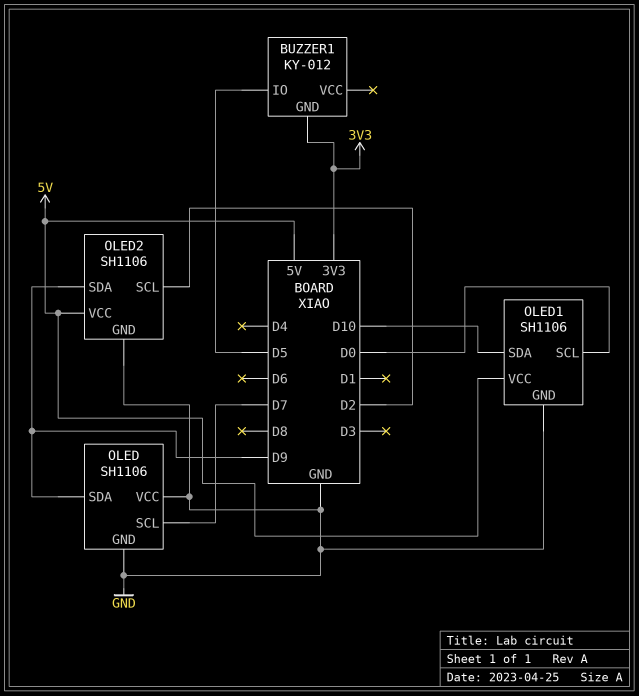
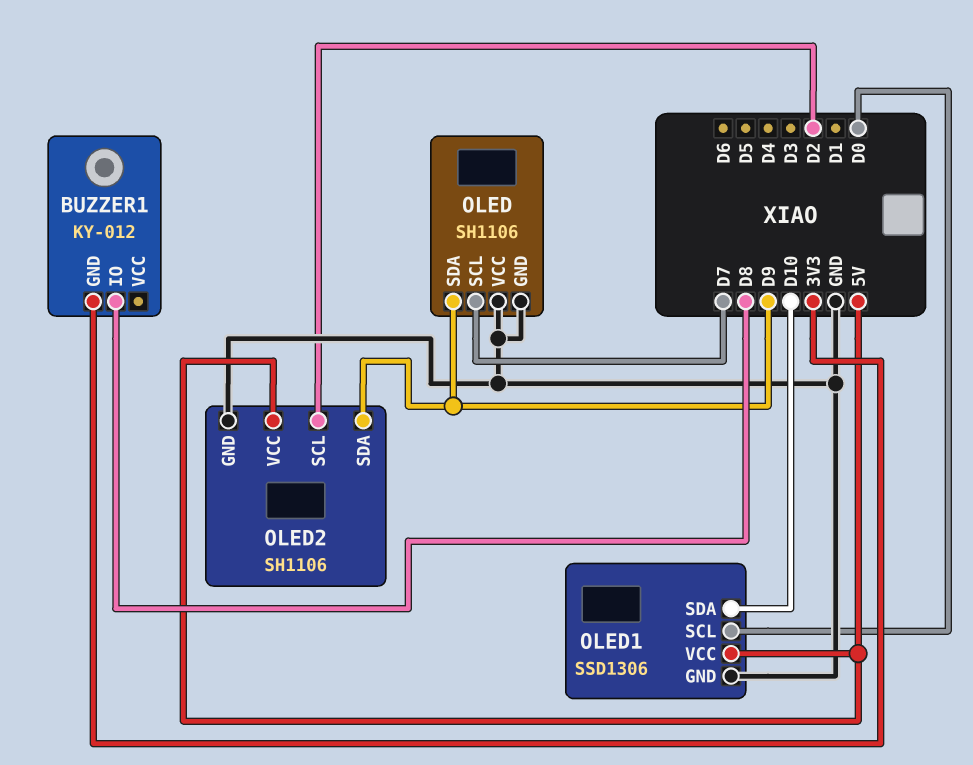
BUZZER1 pin IO: D5 -> D8
OLED1: SH1106 -> SSD1306

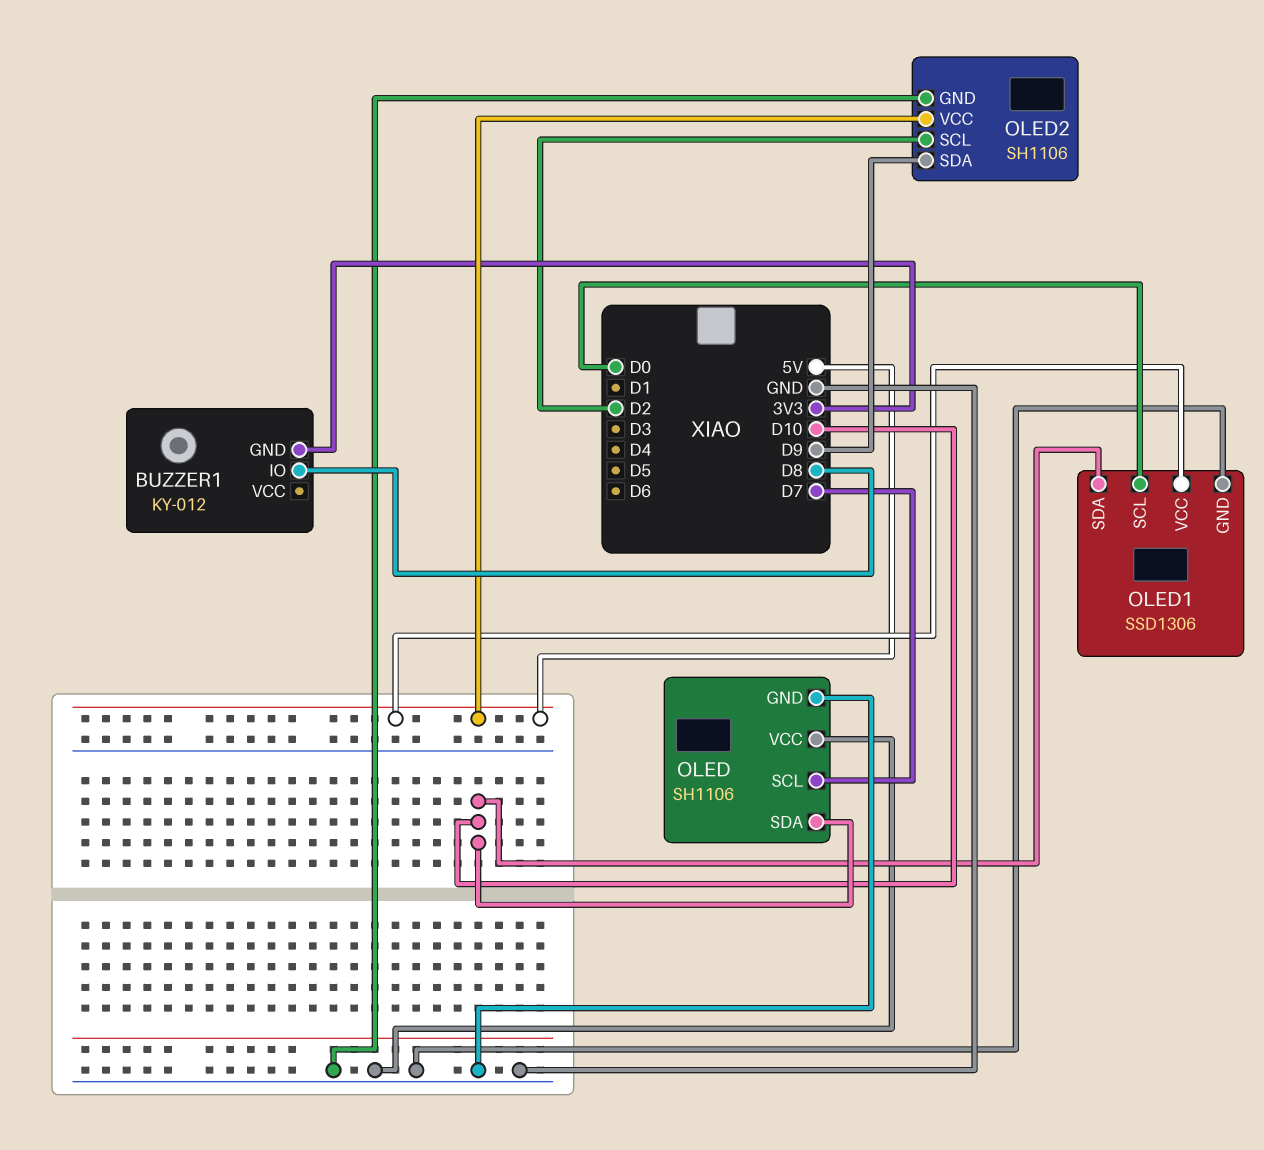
OLED pin SDA: D9 -> D10

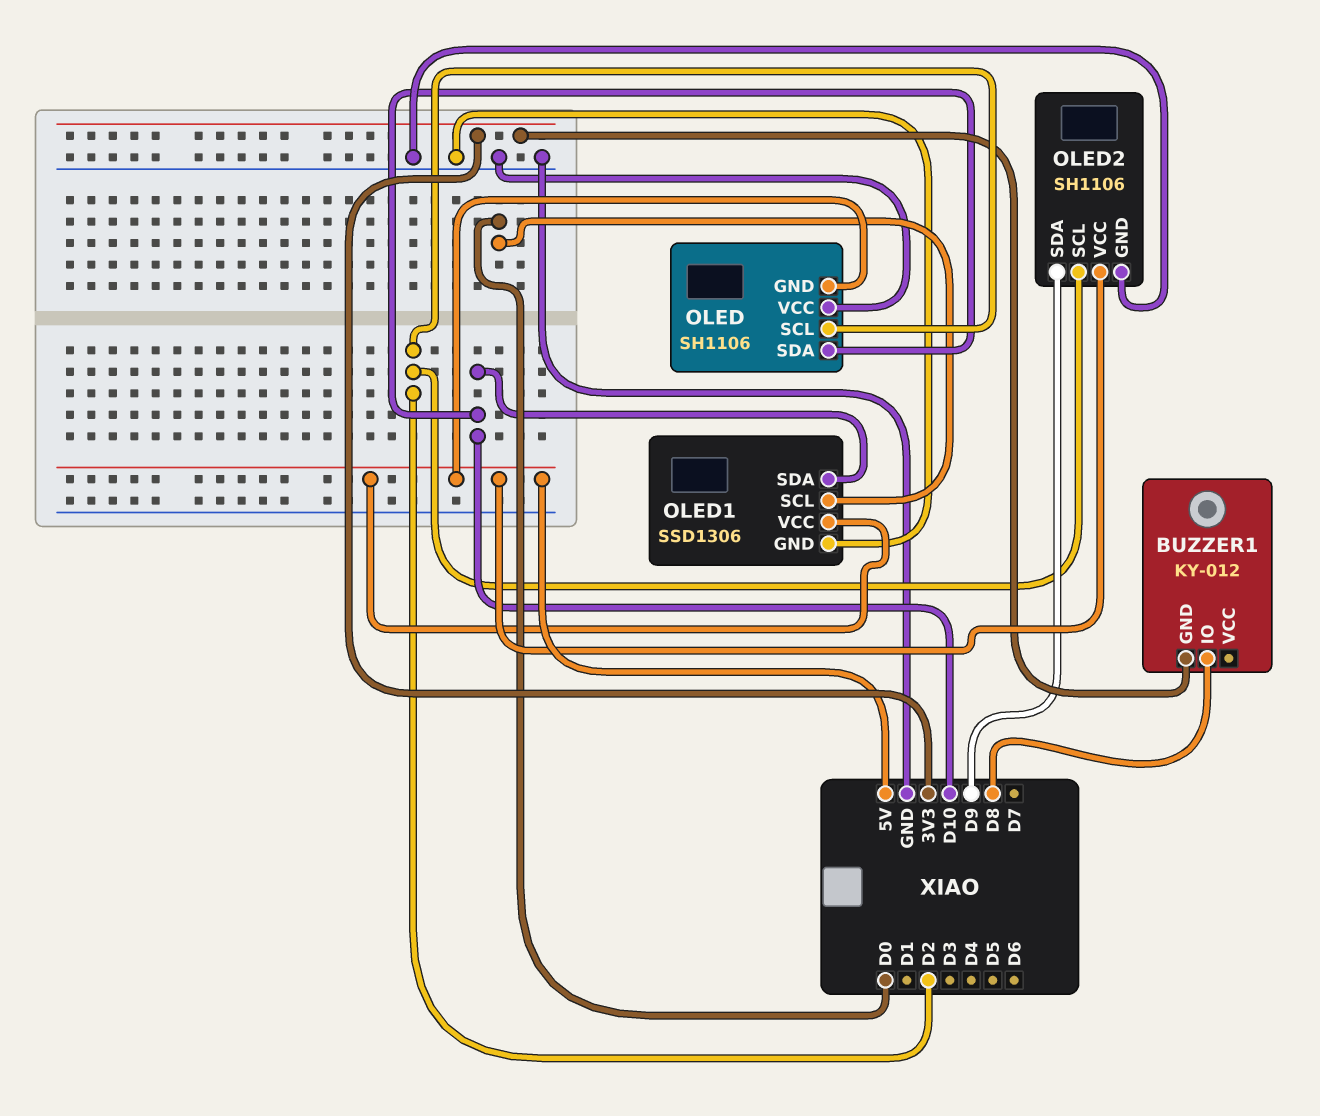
OLED pin GND: GND -> 5V
OLED pin SCL: D7 -> D2

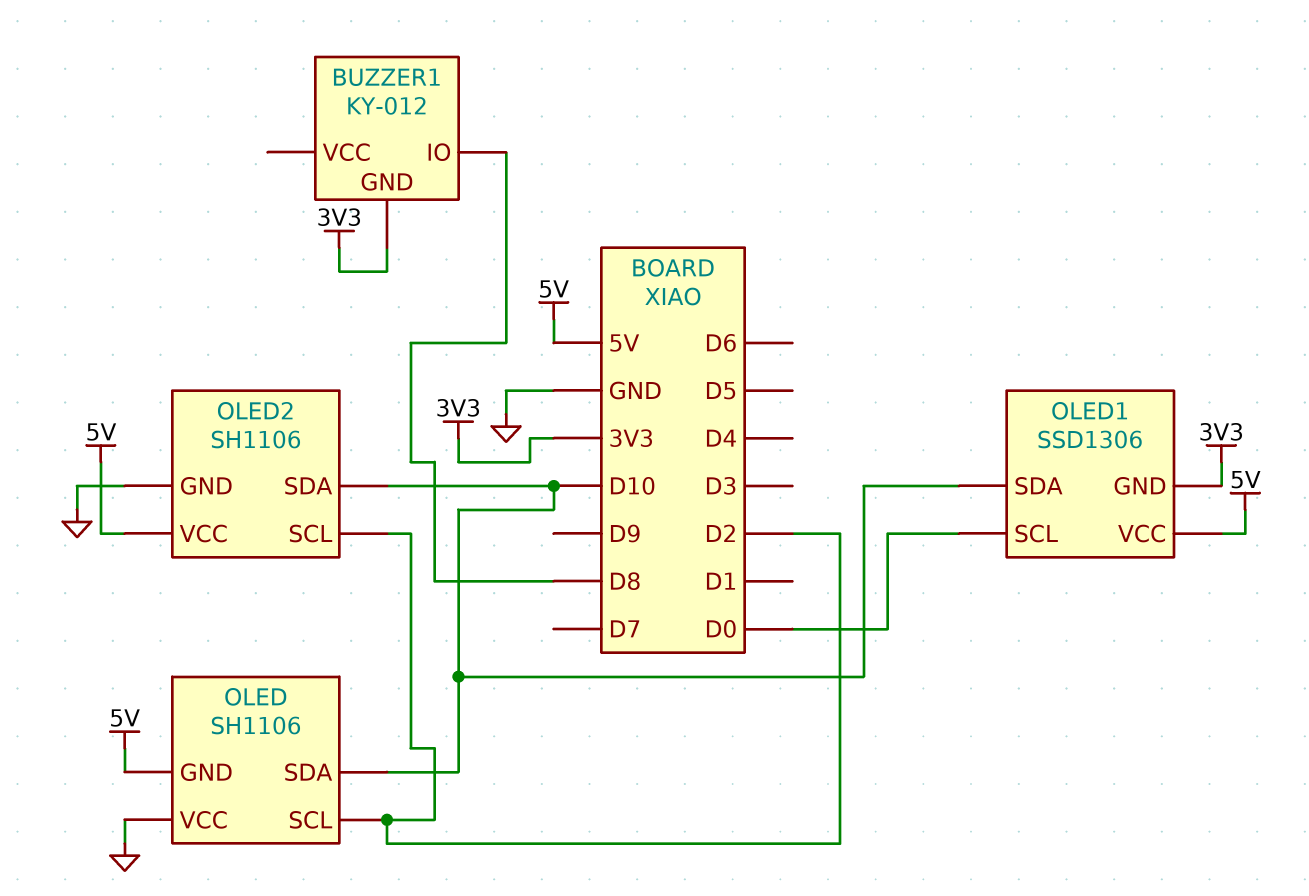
OLED1 pin GND: GND -> 3V3
OLED2 pin SDA: D9 -> D10

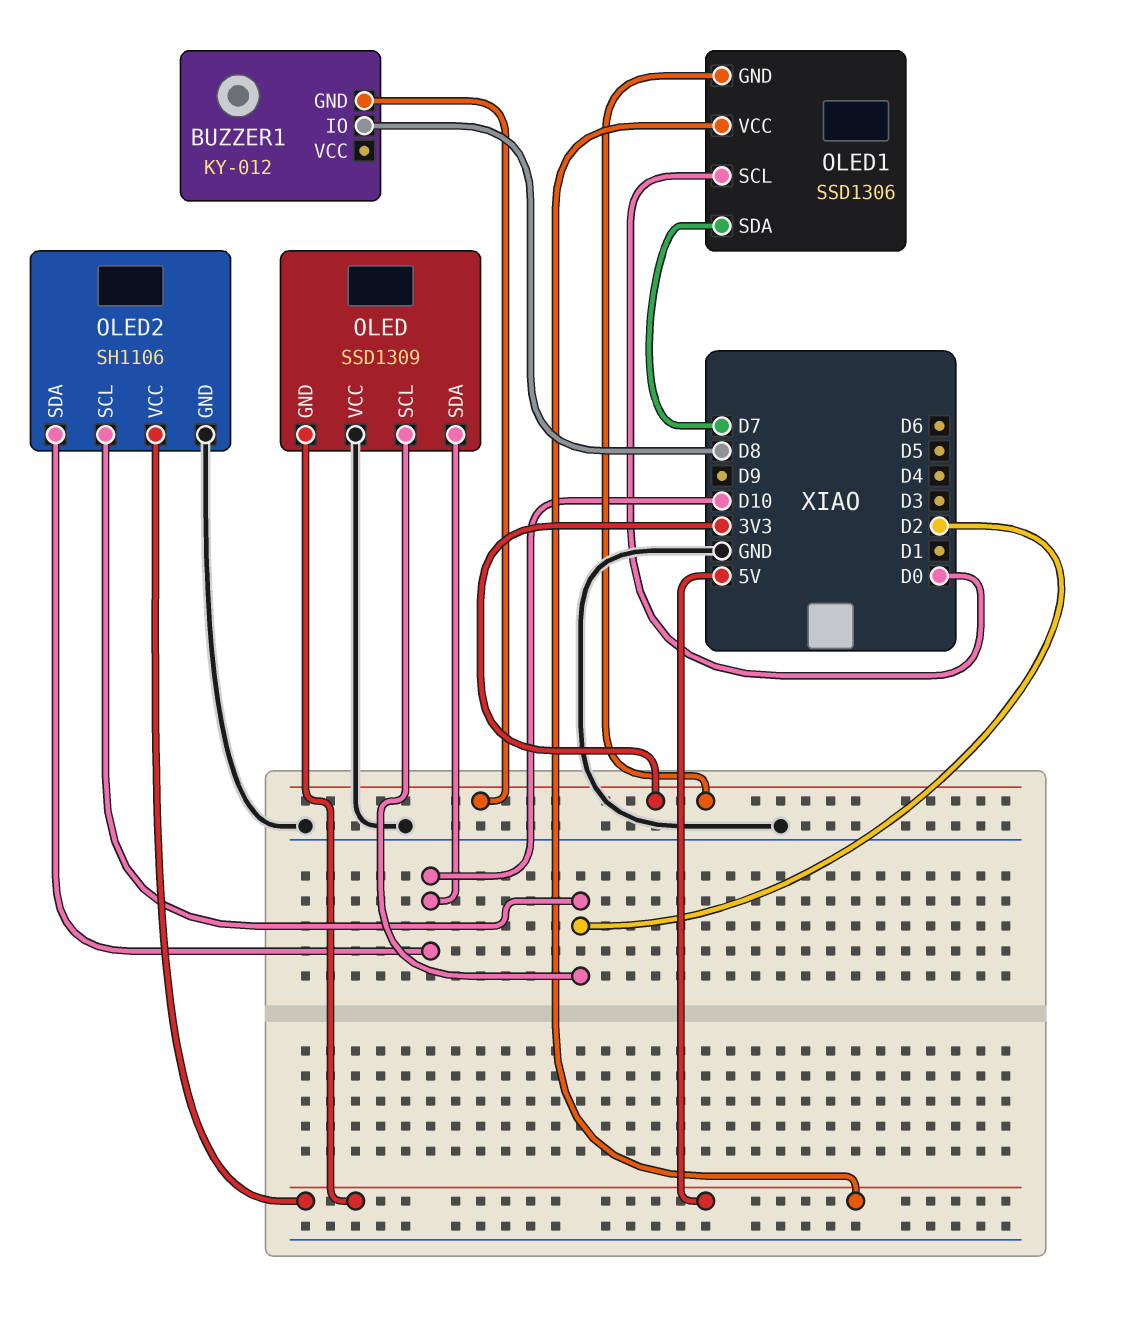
OLED: SH1106 -> SSD1309
OLED1 pin SDA: D10 -> D7

